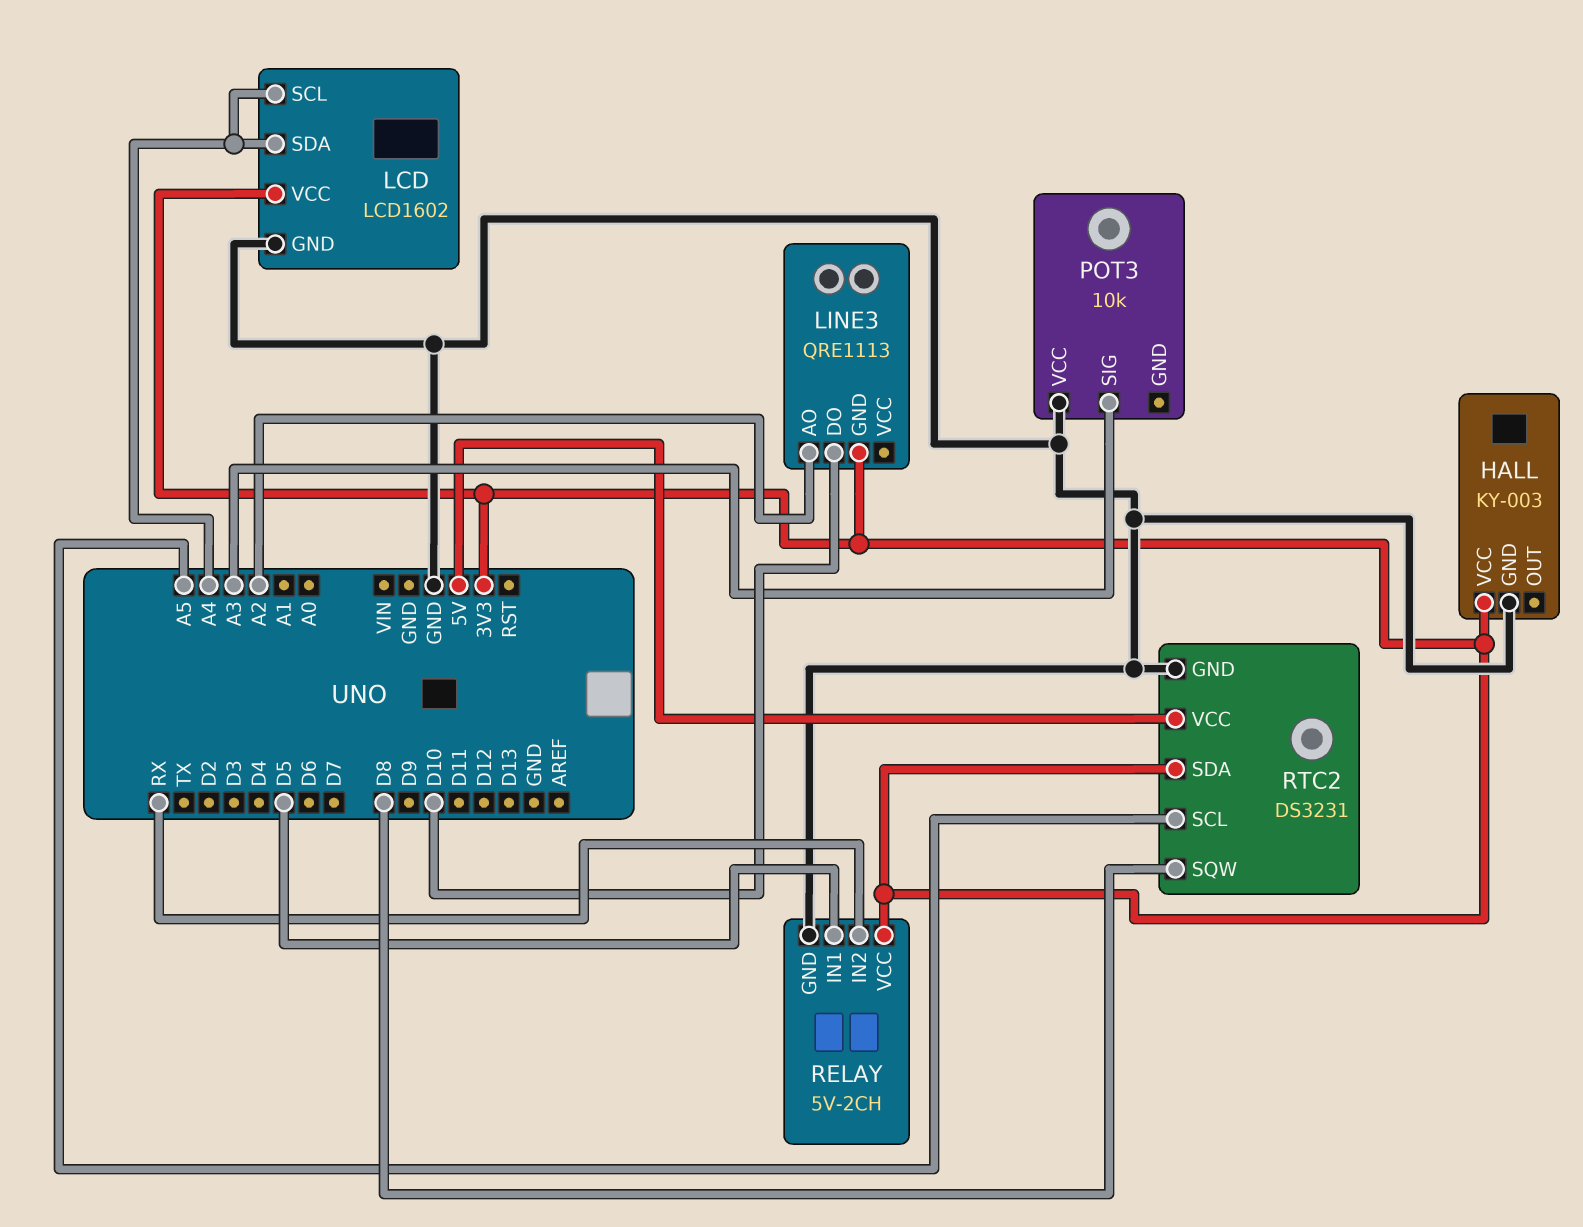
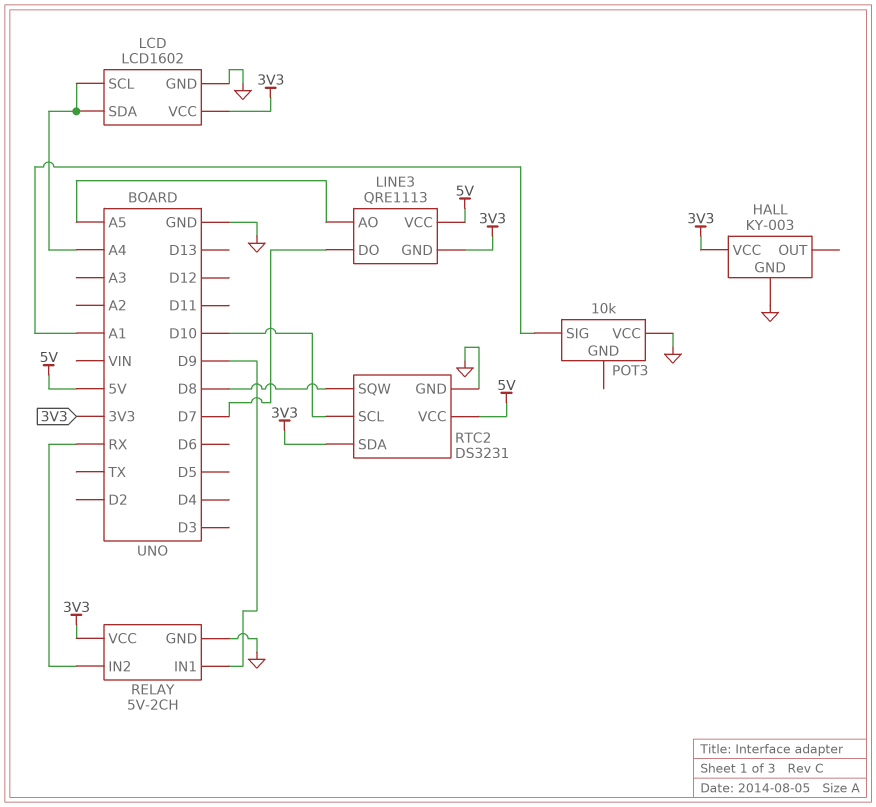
LINE3 pin AO: A2 -> A5
LINE3 pin DO: D10 -> D7
LINE3 pin VCC: none -> 5V
POT3 pin SIG: A3 -> A1
RELAY pin IN1: D5 -> D9
RTC2 pin SCL: A5 -> D10

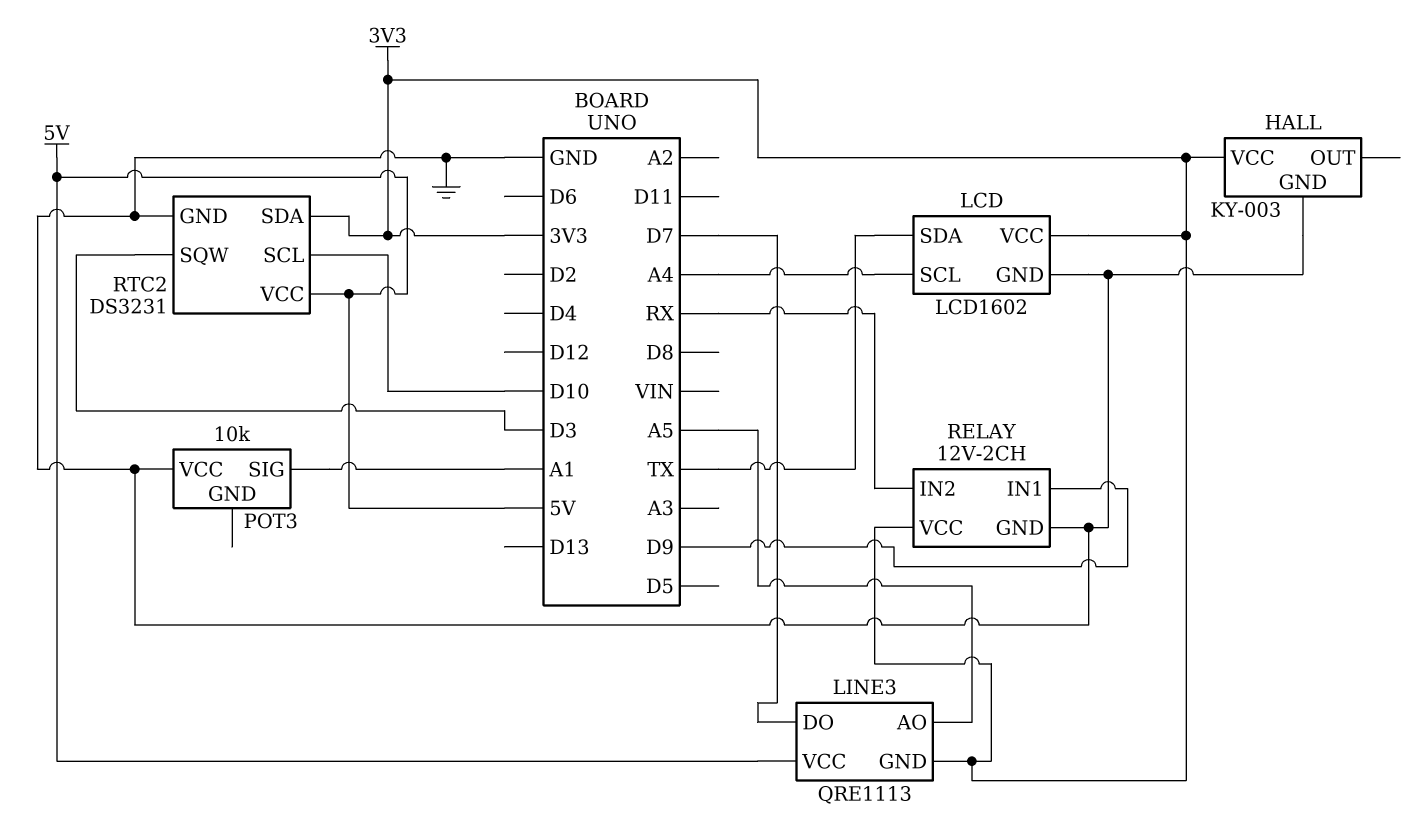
LCD pin SDA: A4 -> TX
RELAY: 5V-2CH -> 12V-2CH
RTC2 pin SQW: D8 -> D3

